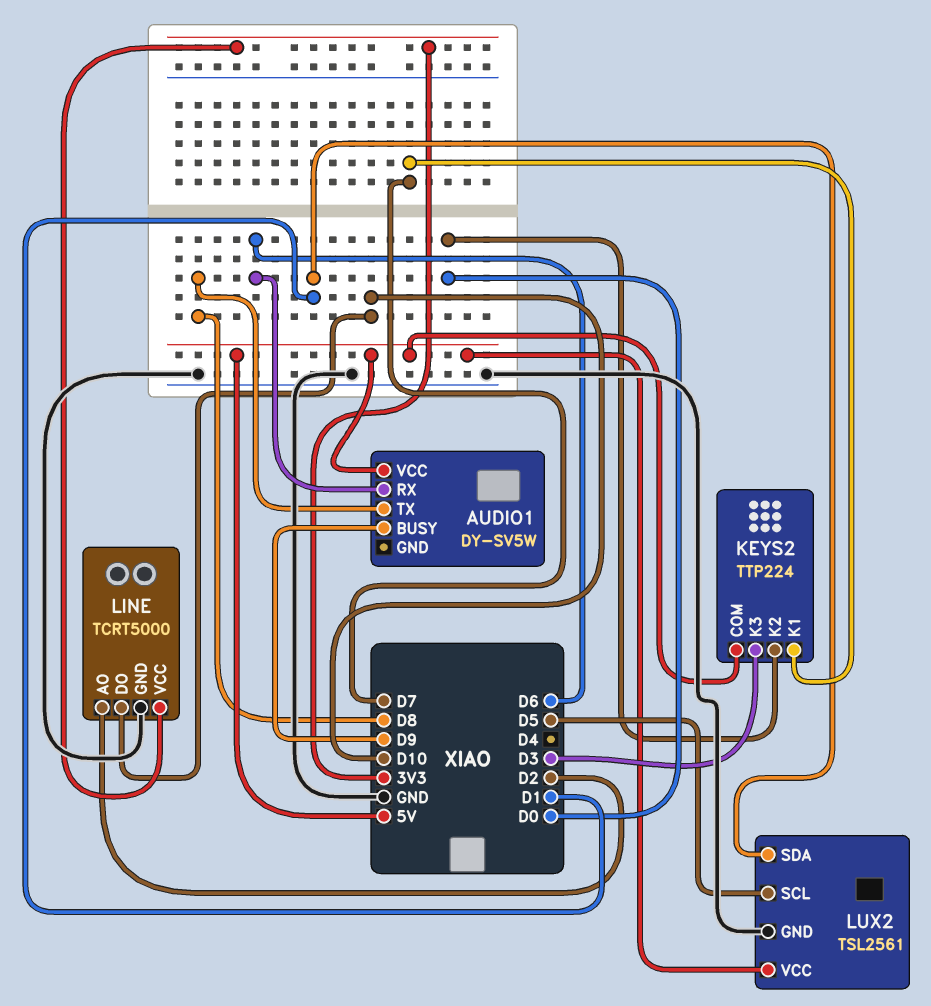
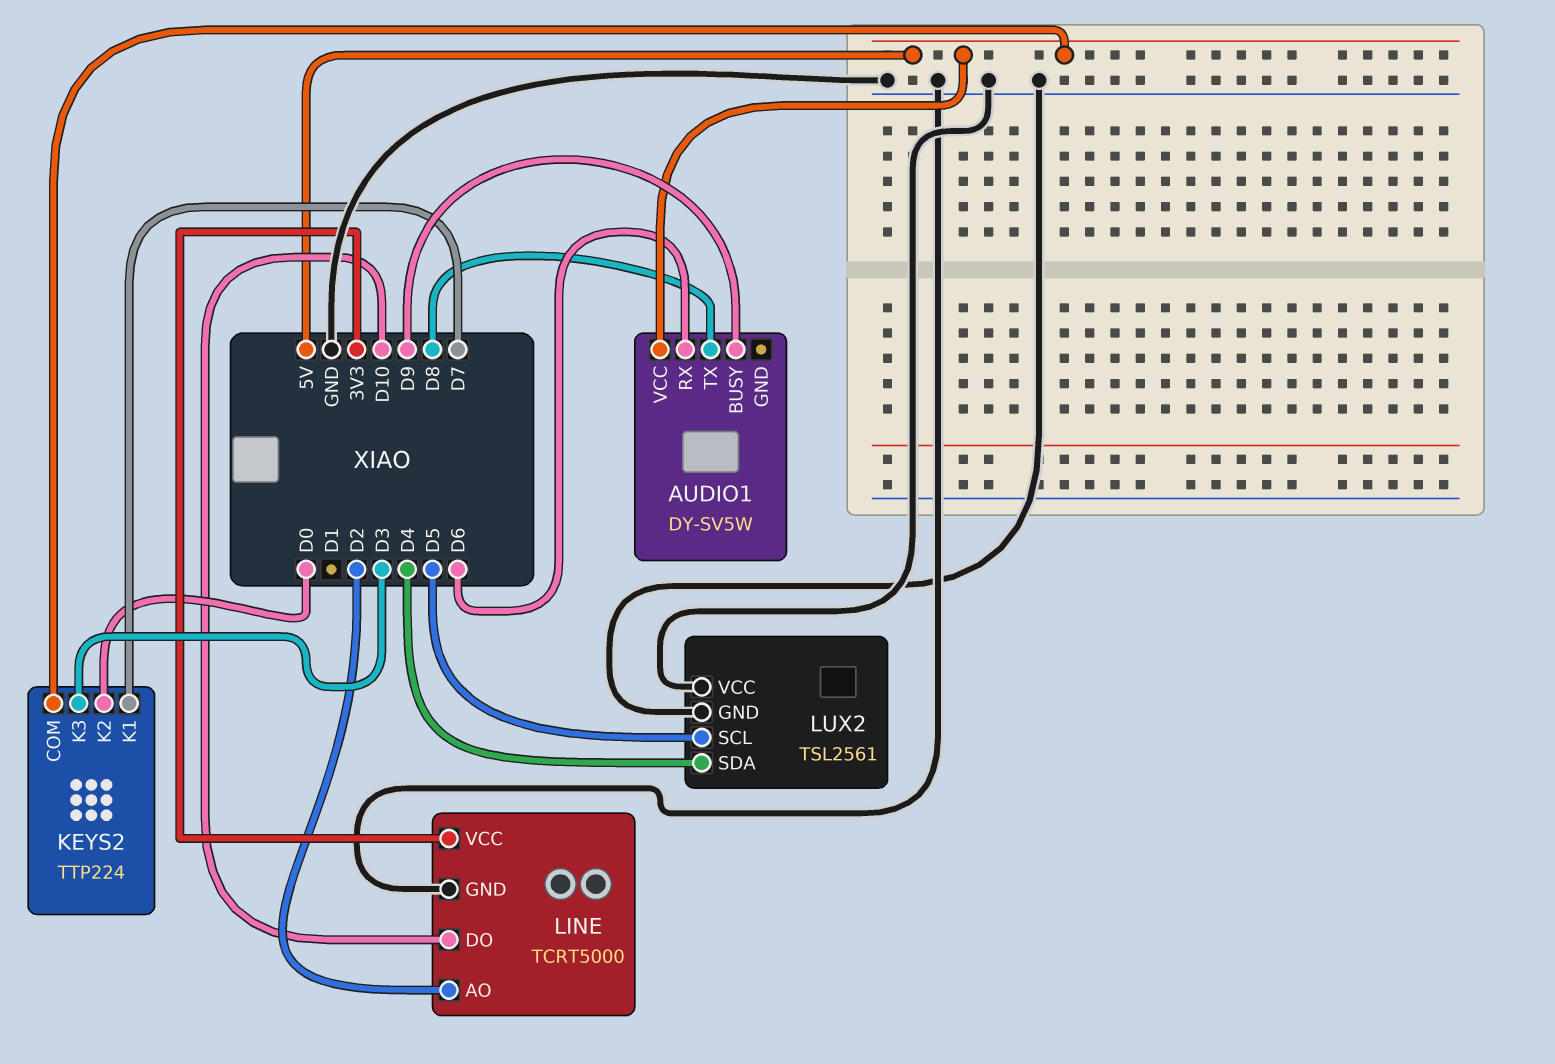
LUX2 pin SDA: D1 -> D4
LUX2 pin VCC: 5V -> GND

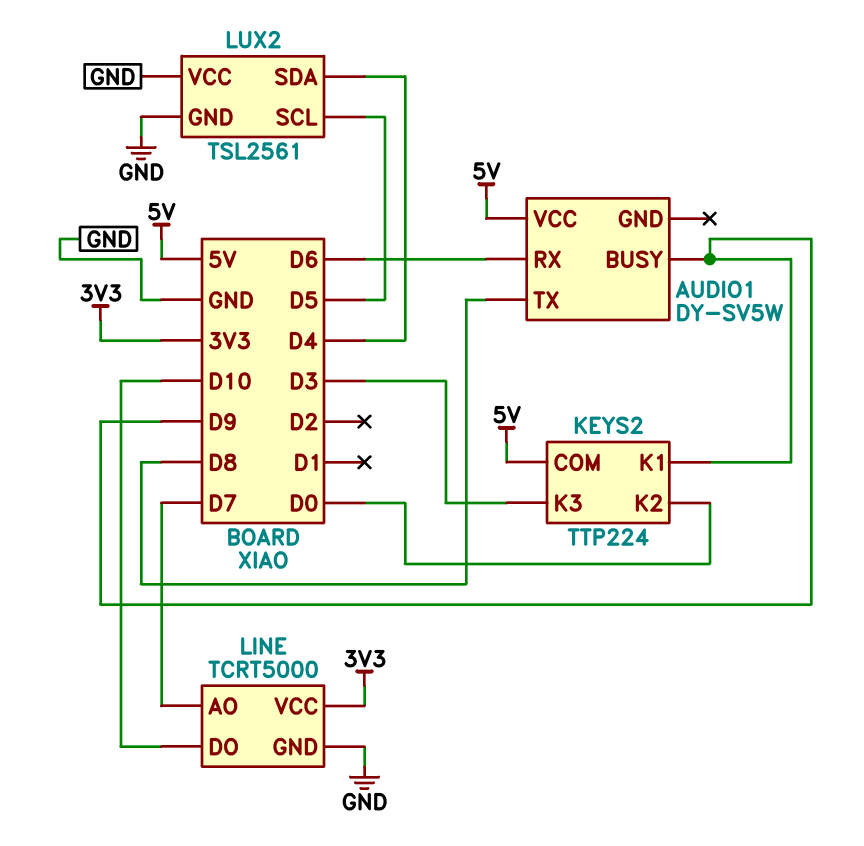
KEYS2 pin K1: D7 -> D9
LINE pin AO: D2 -> D7

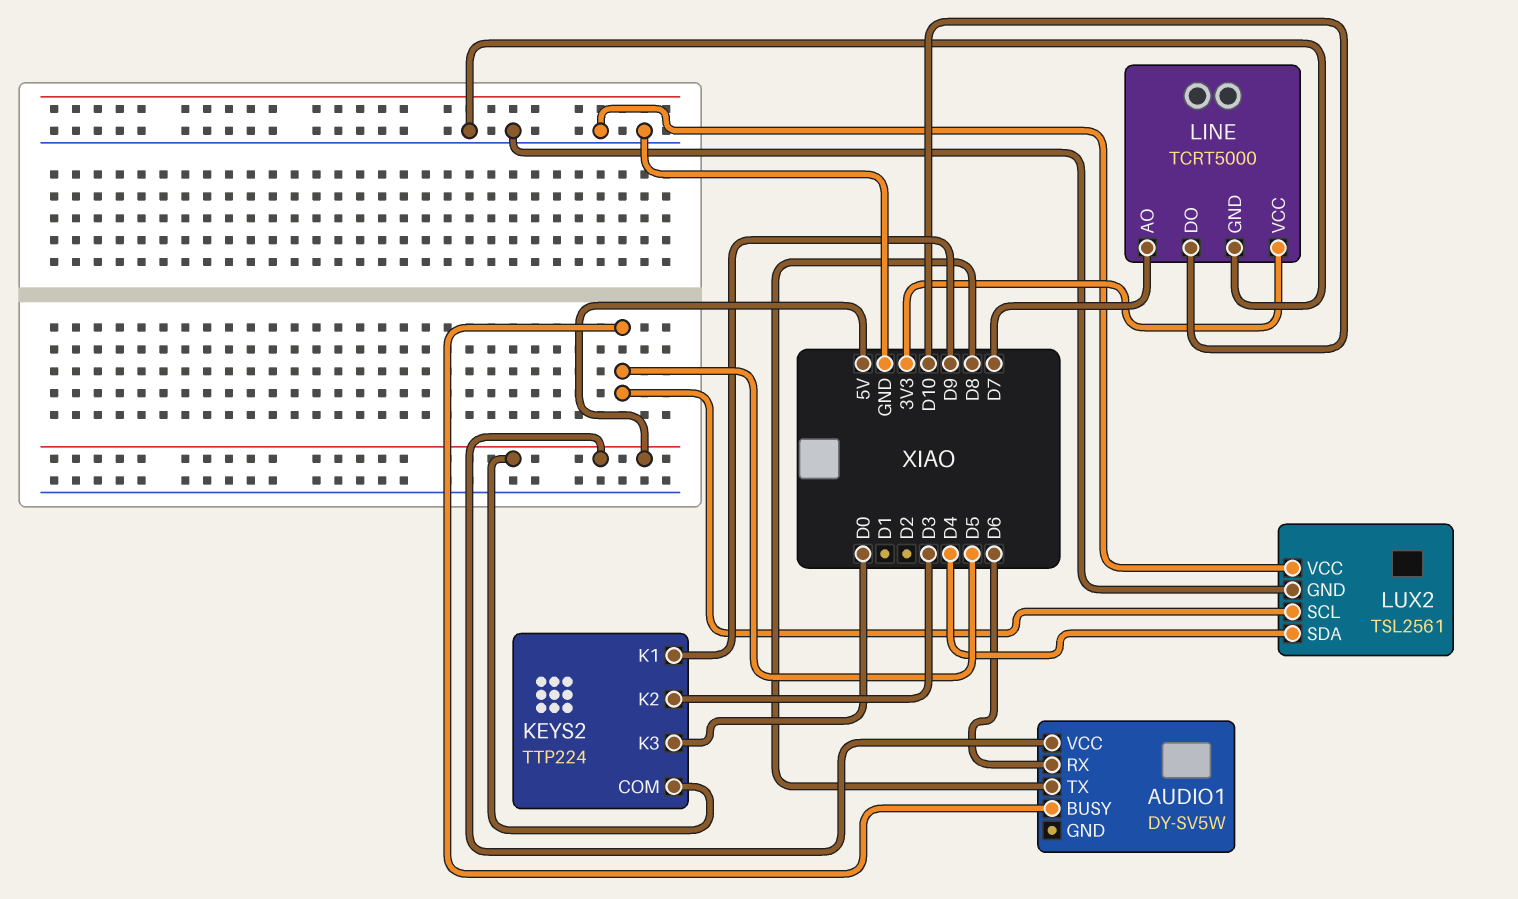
AUDIO1 pin BUSY: D9 -> D5
KEYS2 pin K2: D0 -> D3
KEYS2 pin K3: D3 -> D0

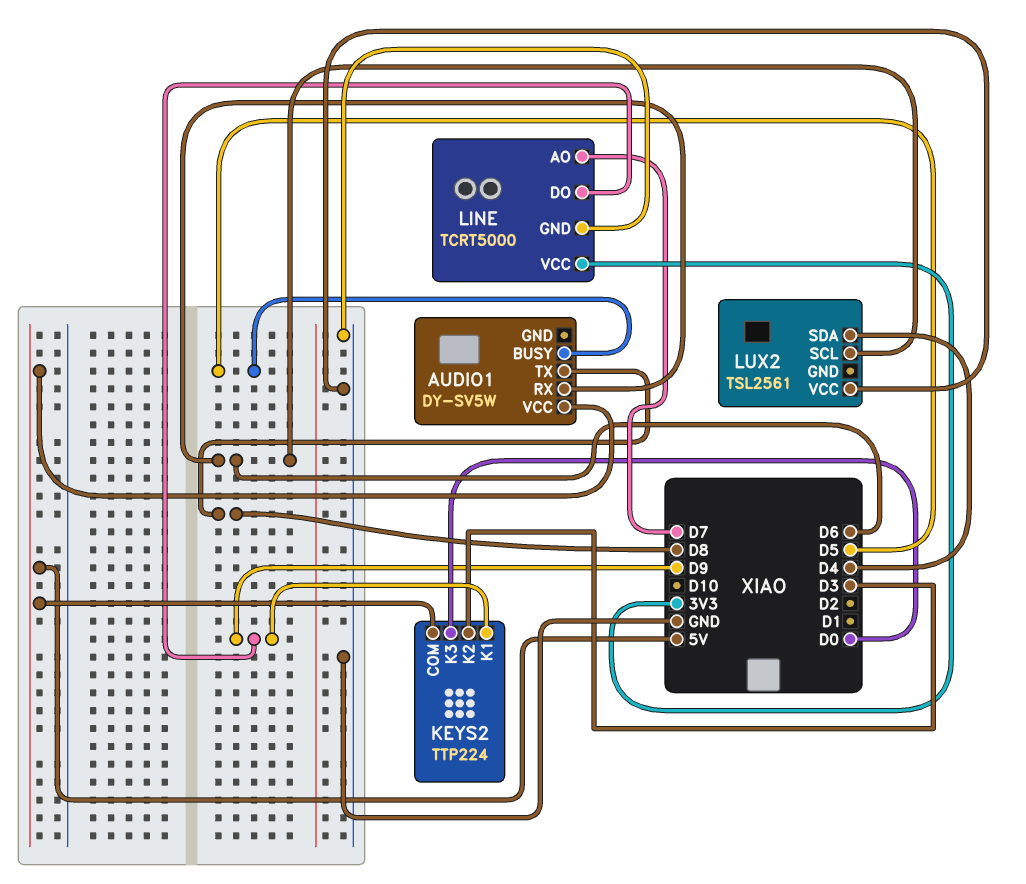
LINE pin DO: D10 -> D9
LUX2 pin GND: GND -> none
LUX2 pin SCL: D5 -> D6

